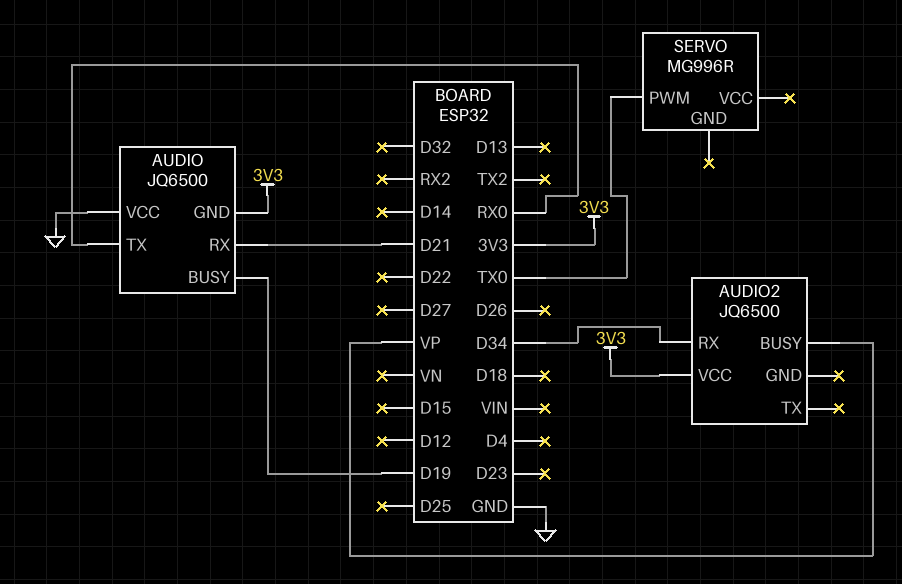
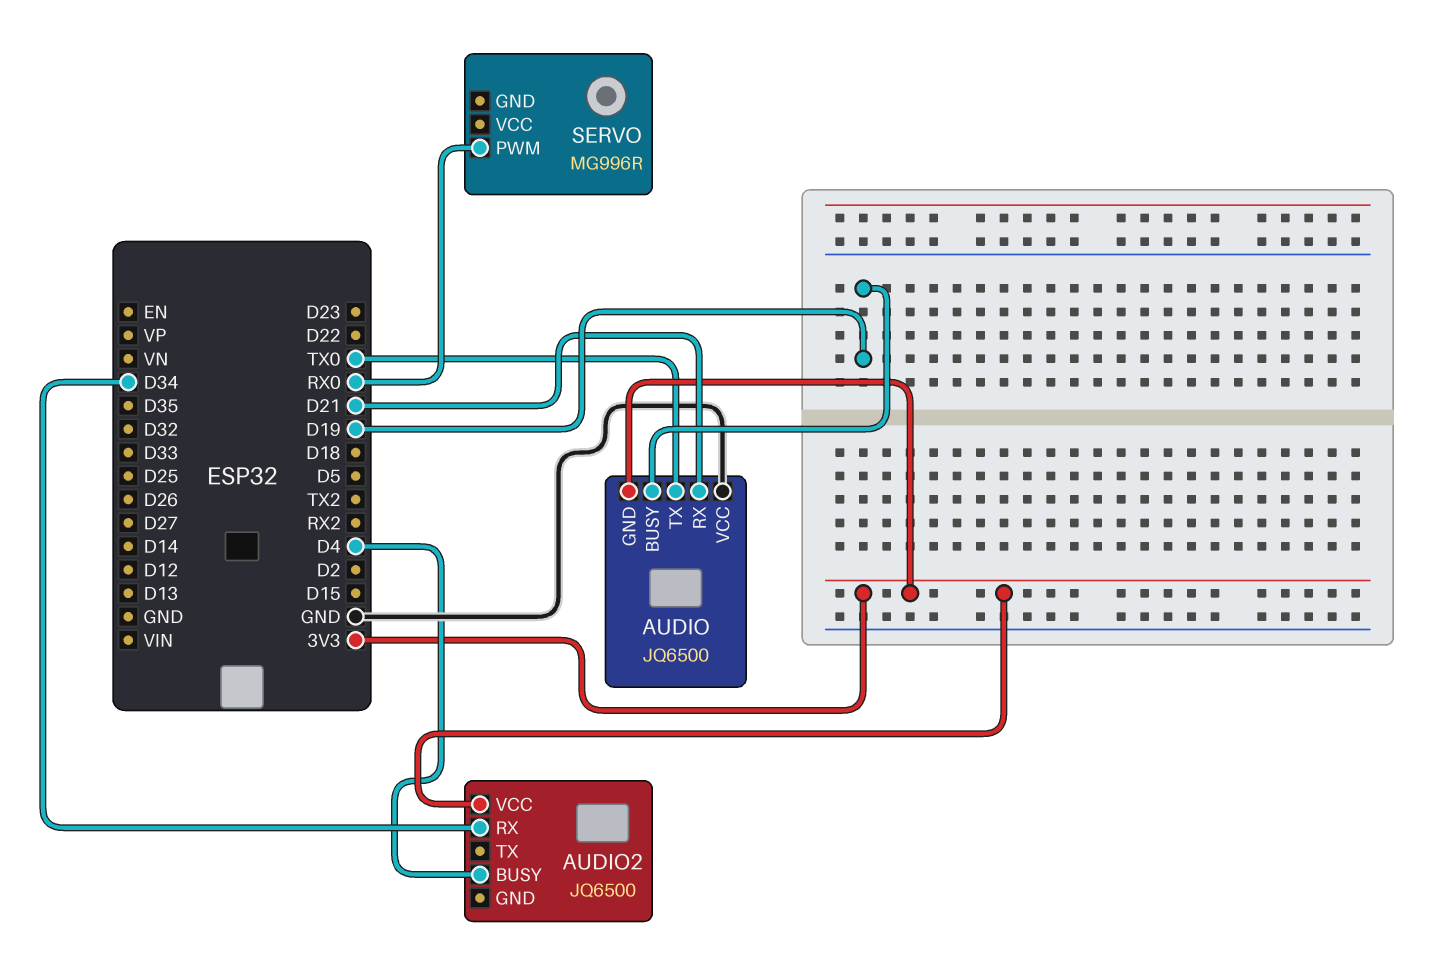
AUDIO pin TX: RX0 -> TX0
AUDIO2 pin BUSY: VP -> D4
SERVO pin PWM: TX0 -> RX0

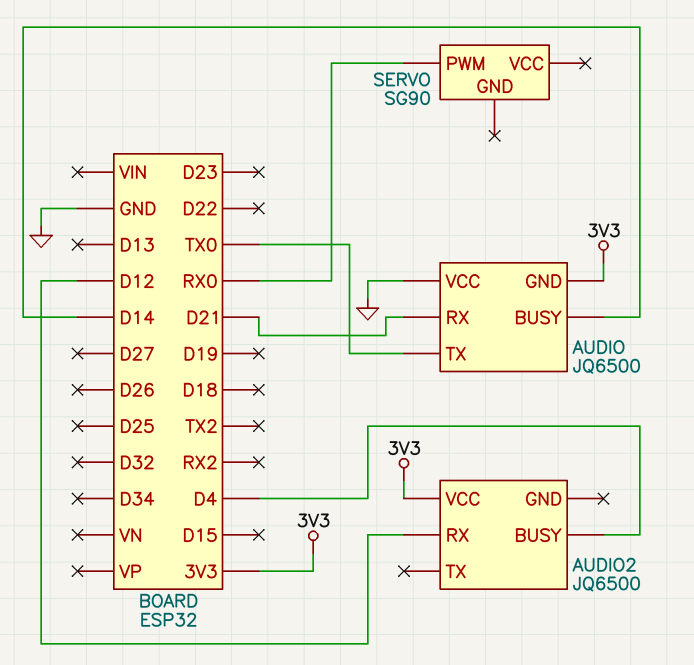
AUDIO pin BUSY: D19 -> D14
AUDIO2 pin RX: D34 -> D12
SERVO: MG996R -> SG90

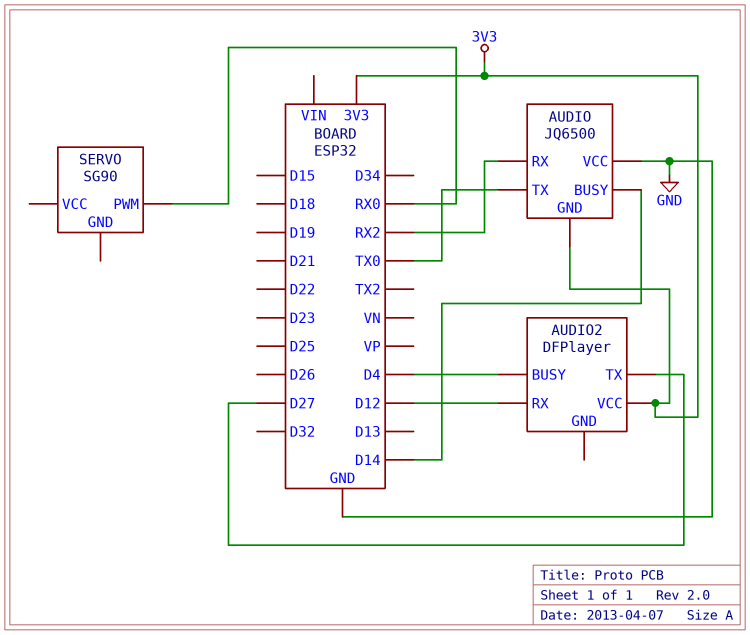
AUDIO pin RX: D21 -> RX2
AUDIO2: JQ6500 -> DFPlayer
AUDIO2 pin TX: none -> D27

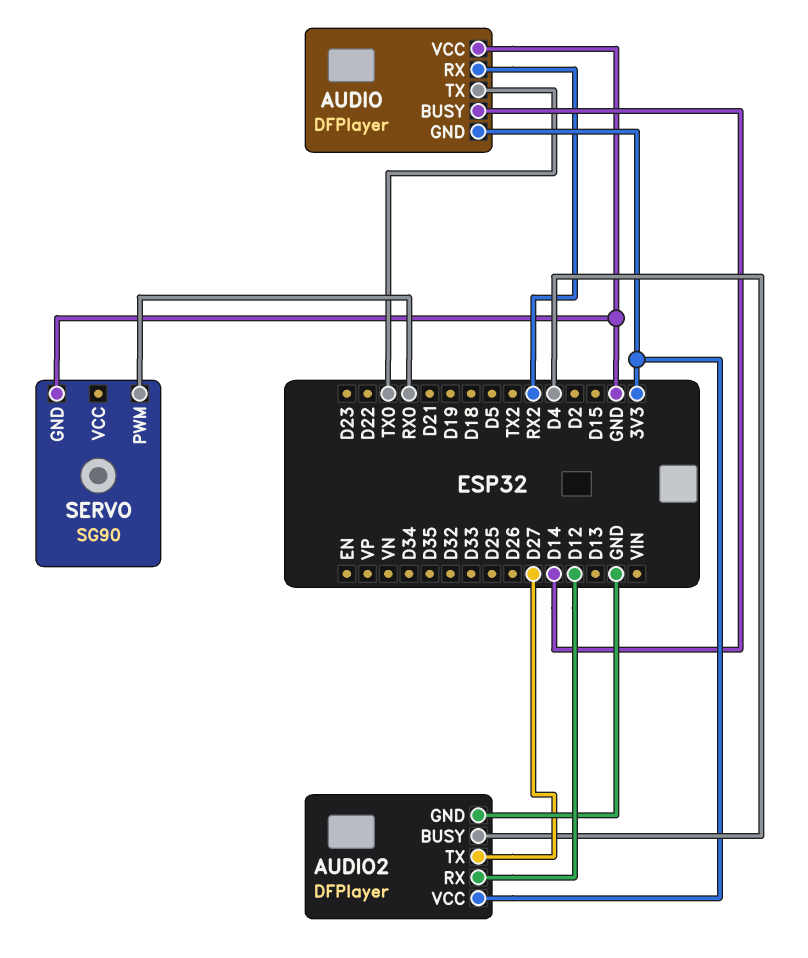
AUDIO: JQ6500 -> DFPlayer
AUDIO2 pin GND: none -> GND
SERVO pin GND: none -> GND

